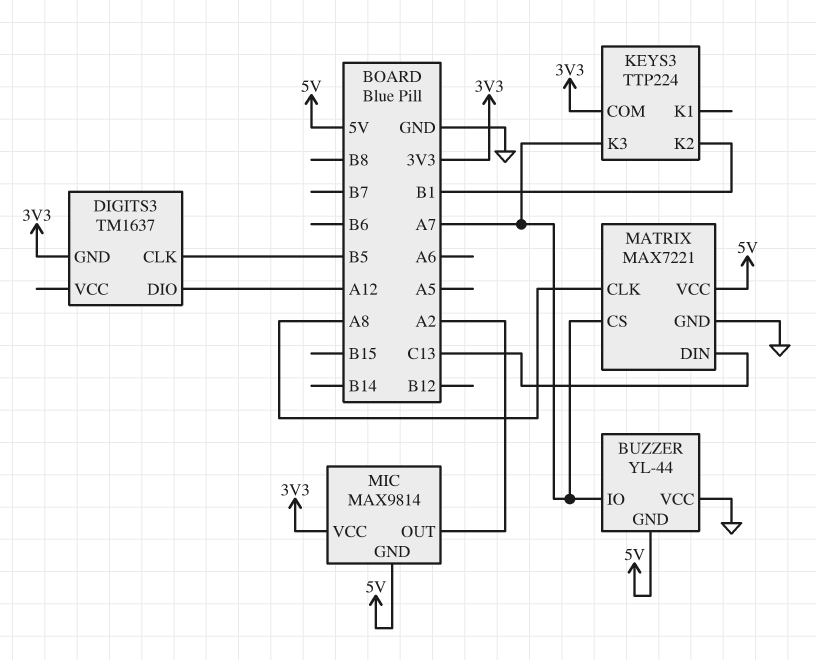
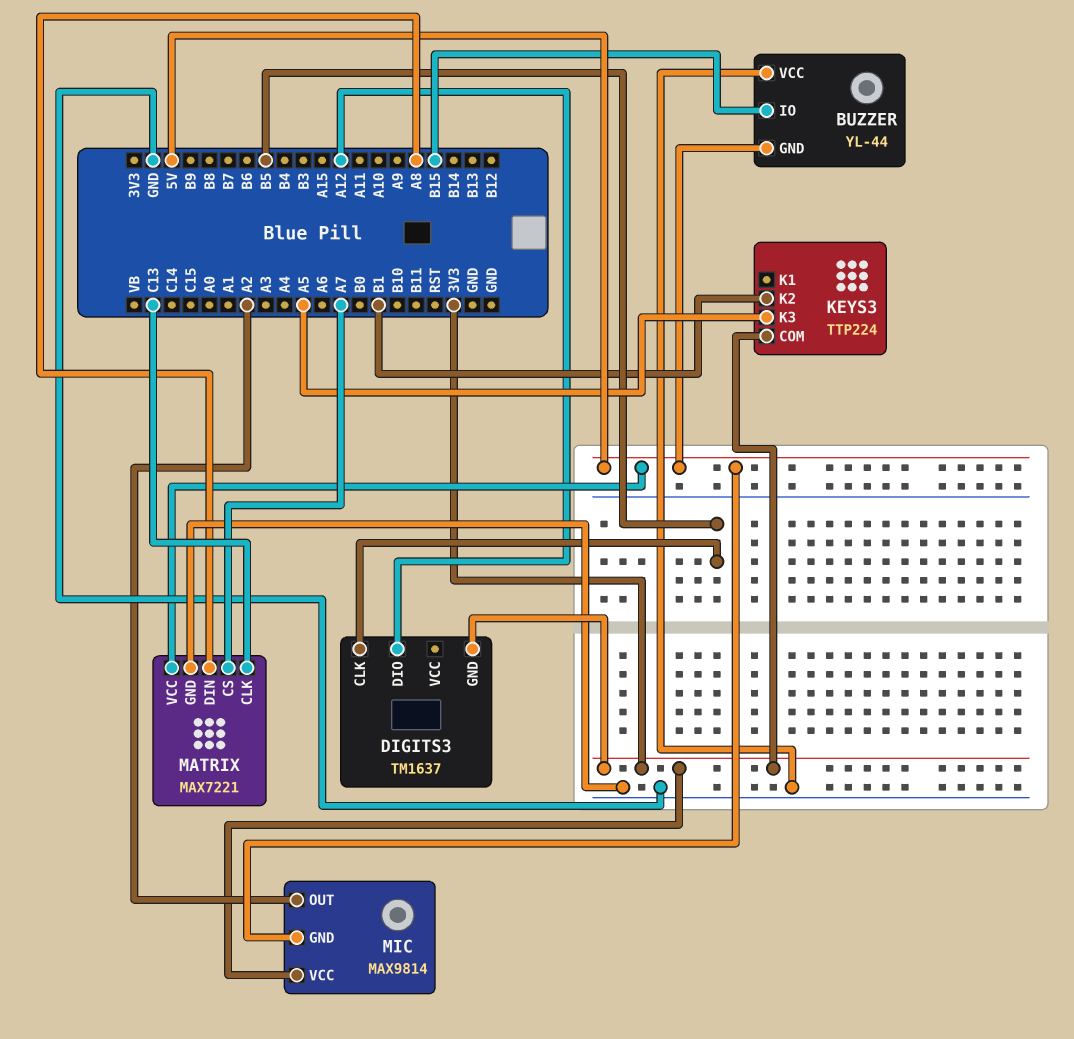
BUZZER pin IO: A7 -> B15
KEYS3 pin K3: A7 -> A5
MATRIX pin CLK: A8 -> C13
MATRIX pin DIN: C13 -> A8

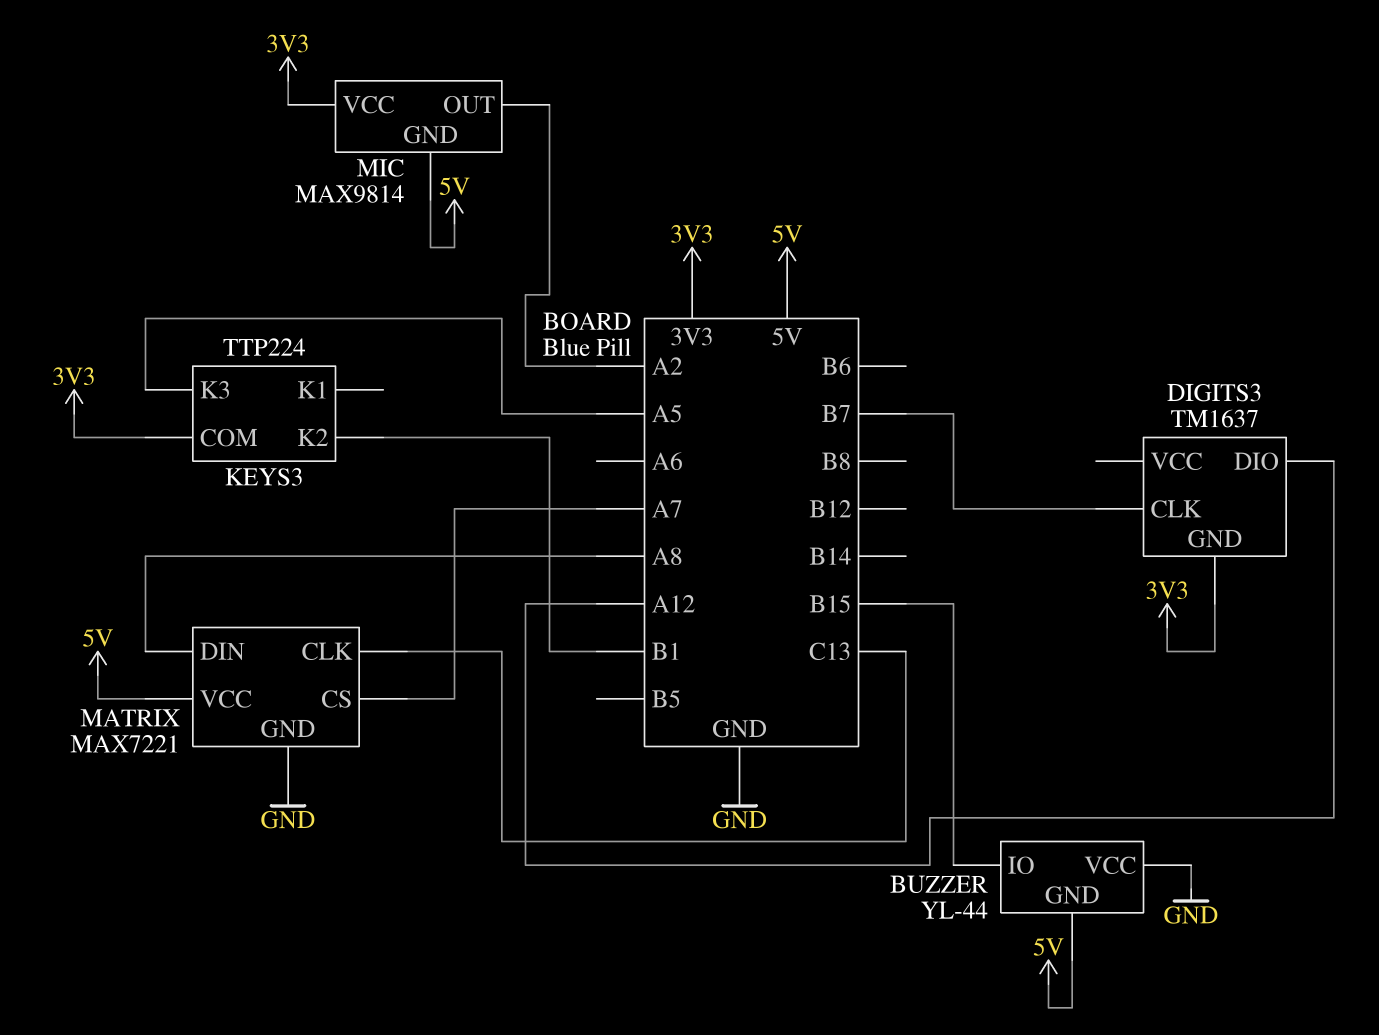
DIGITS3 pin CLK: B5 -> B7

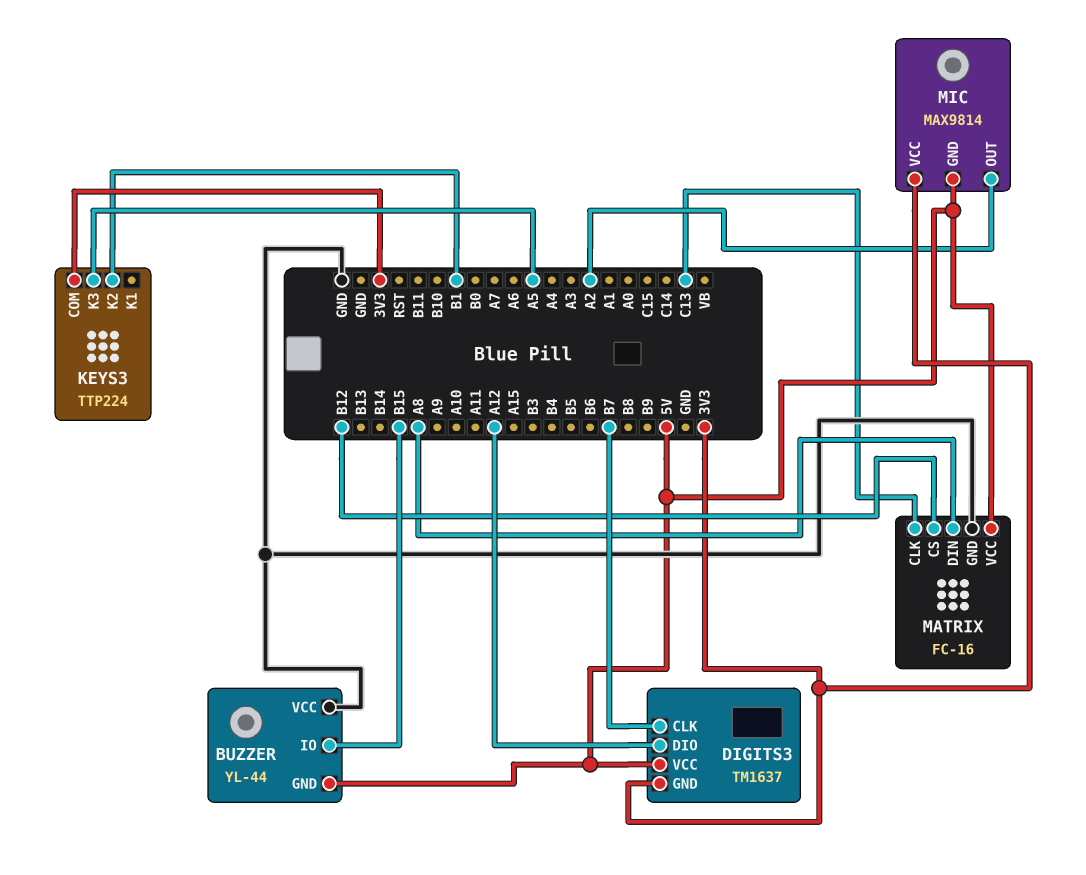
DIGITS3 pin VCC: none -> 5V
MATRIX: MAX7221 -> FC-16
MATRIX pin CS: A7 -> B12

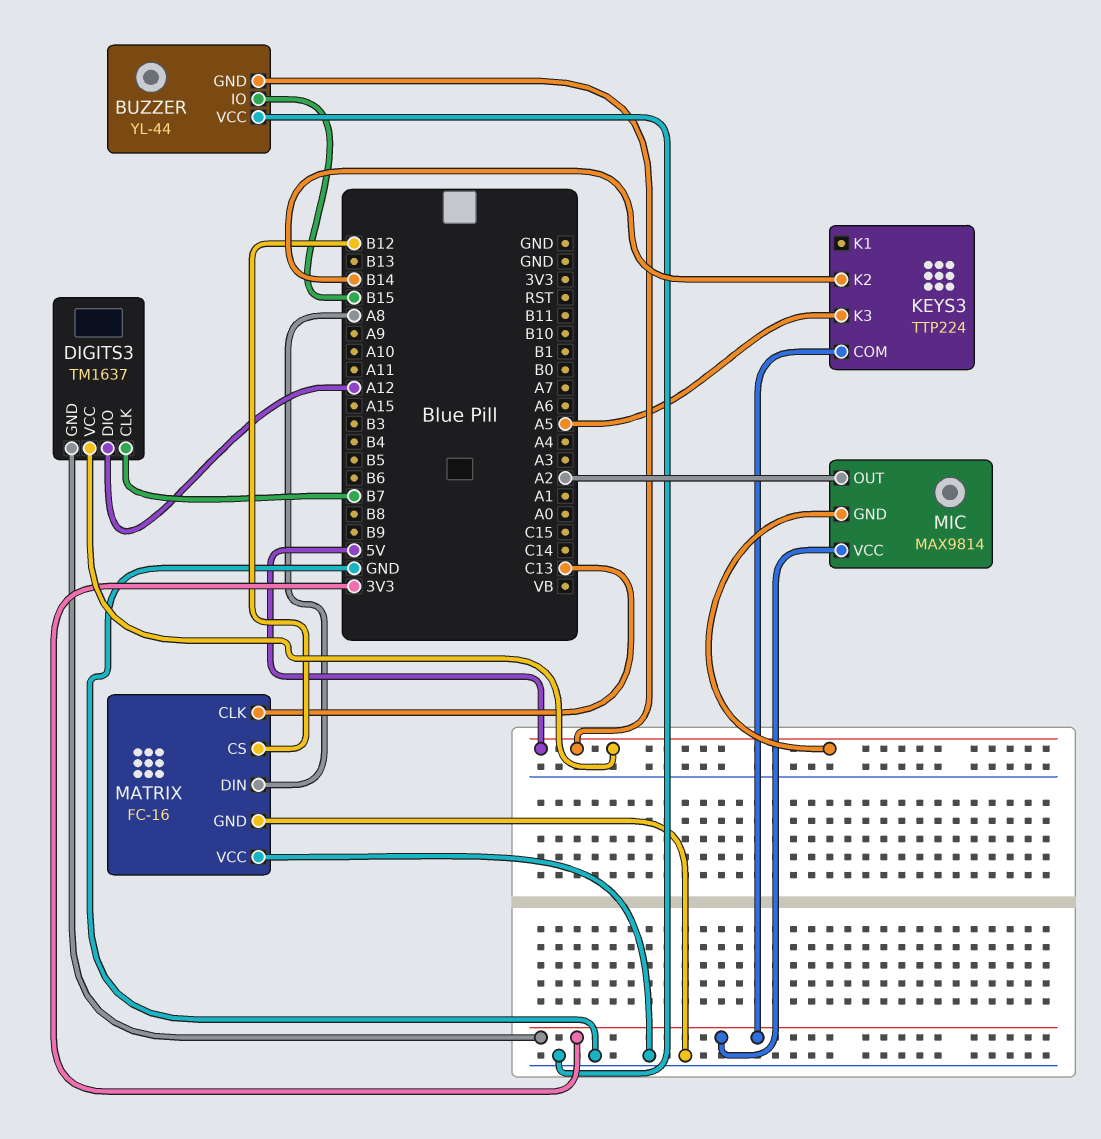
KEYS3 pin K2: B1 -> B14
MATRIX pin VCC: 5V -> GND

